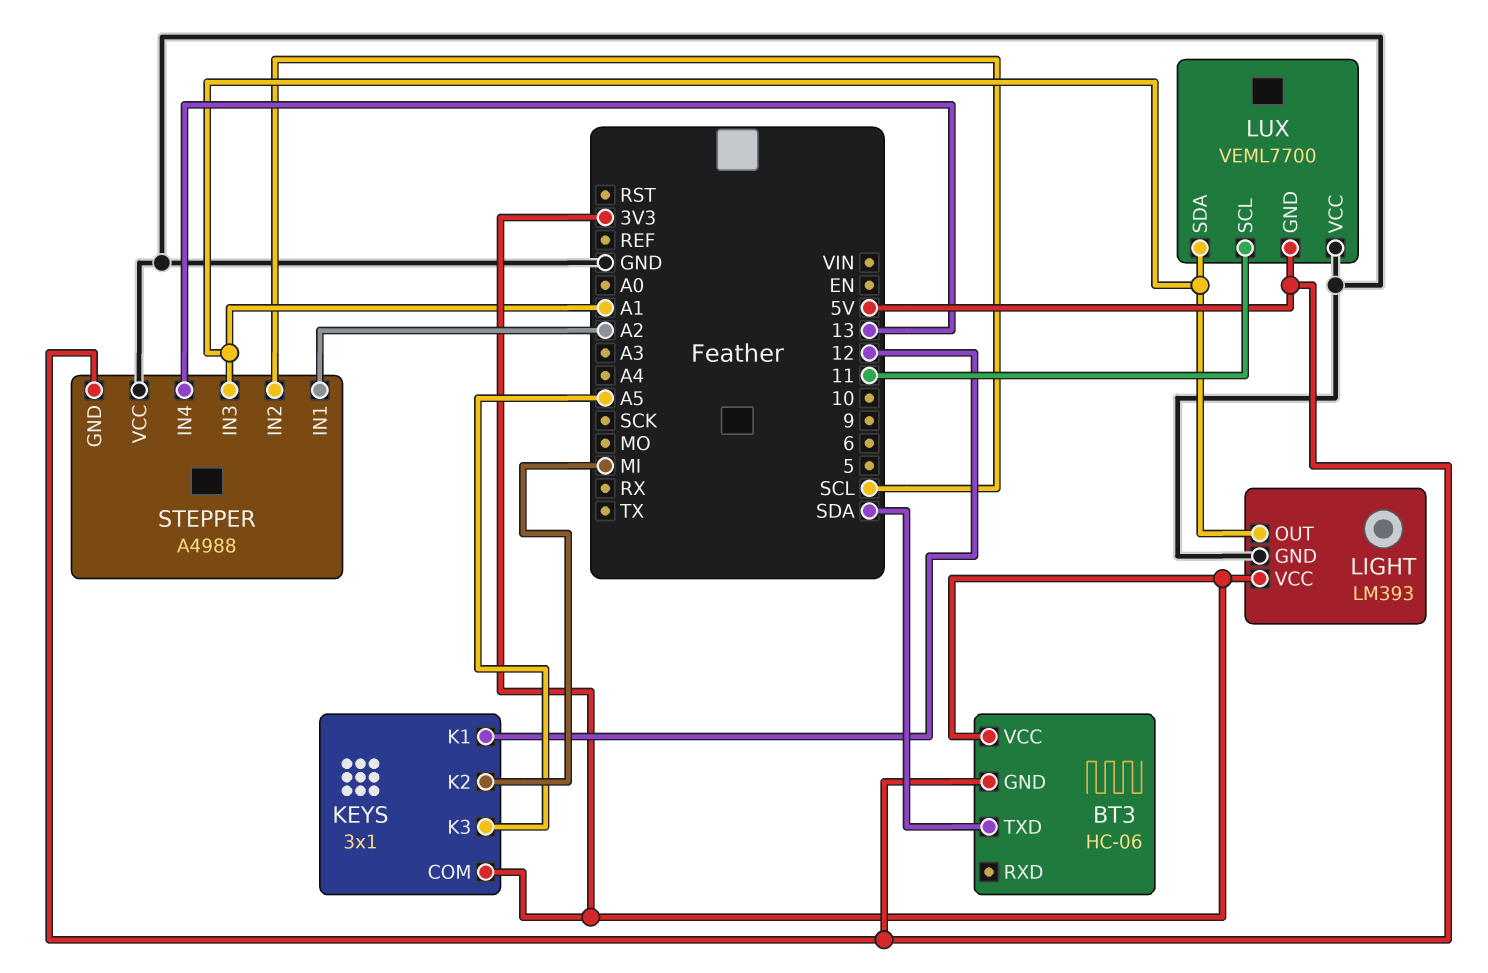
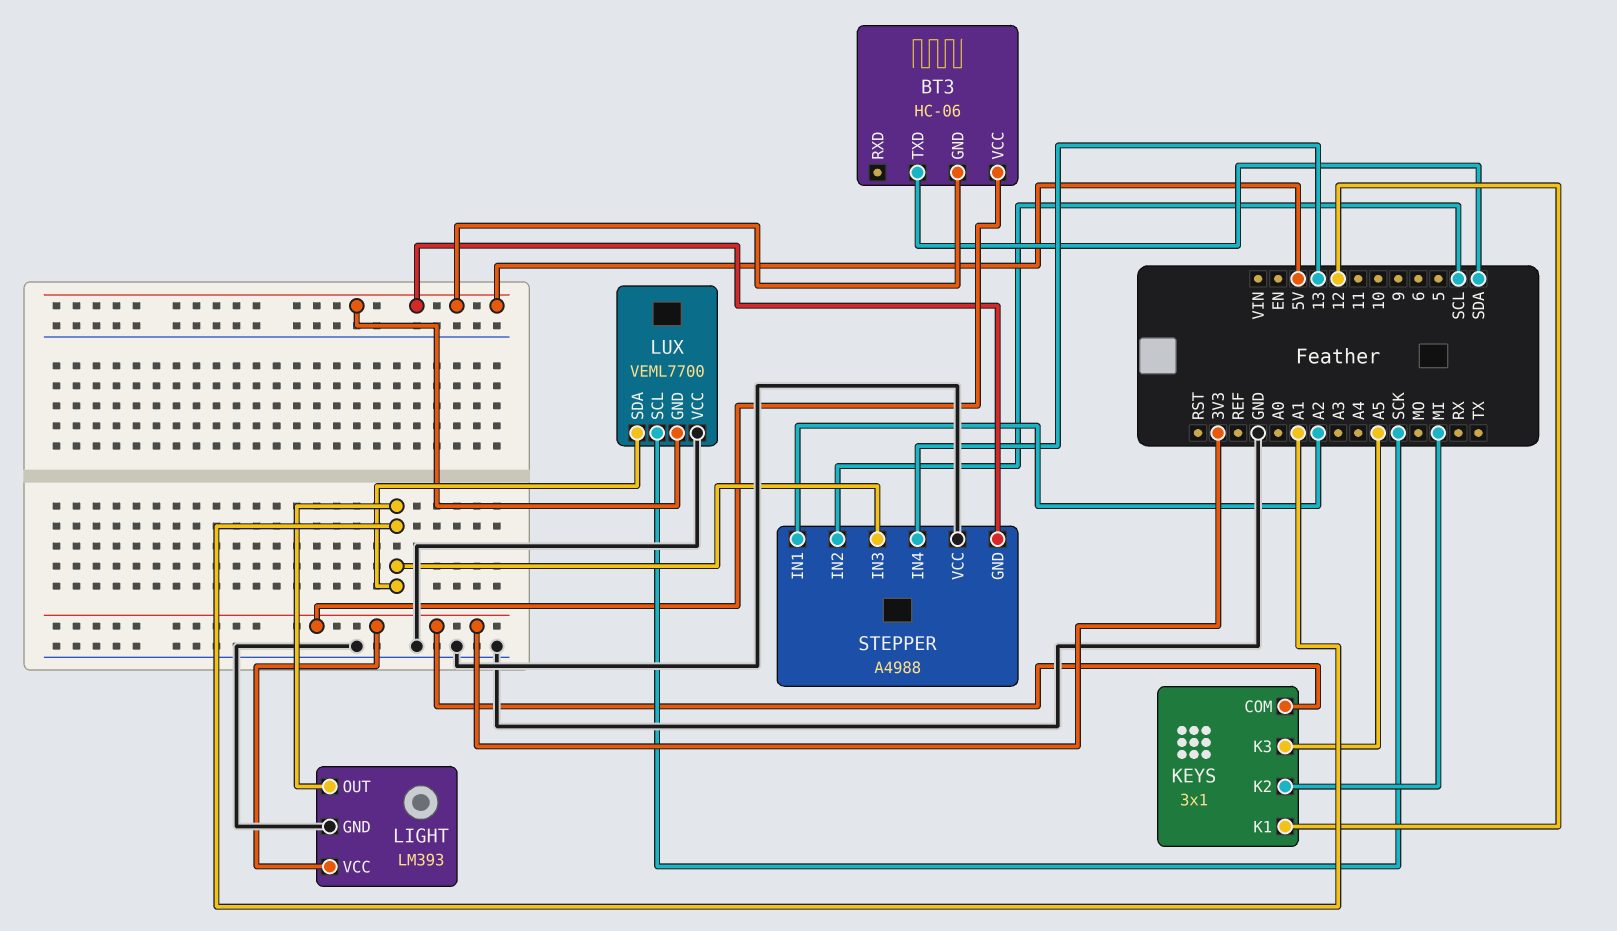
LUX pin SCL: 11 -> SCK

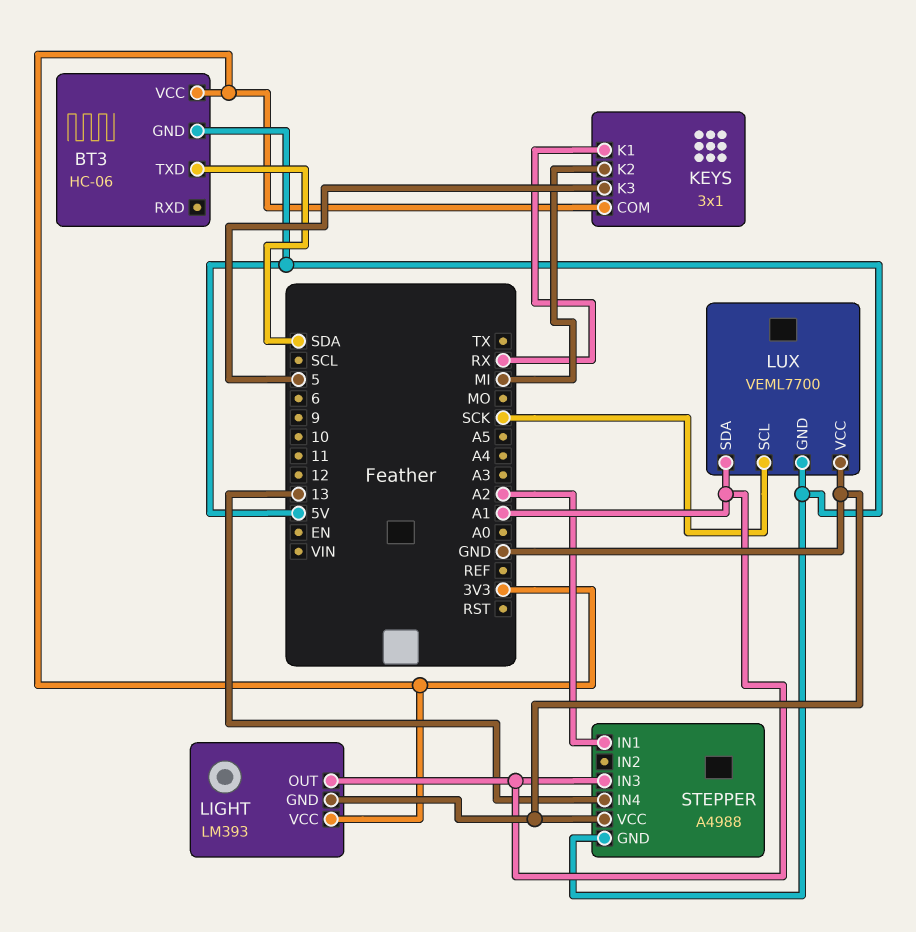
KEYS pin K1: 12 -> RX
KEYS pin K3: A5 -> 5
STEPPER pin IN2: SCL -> none

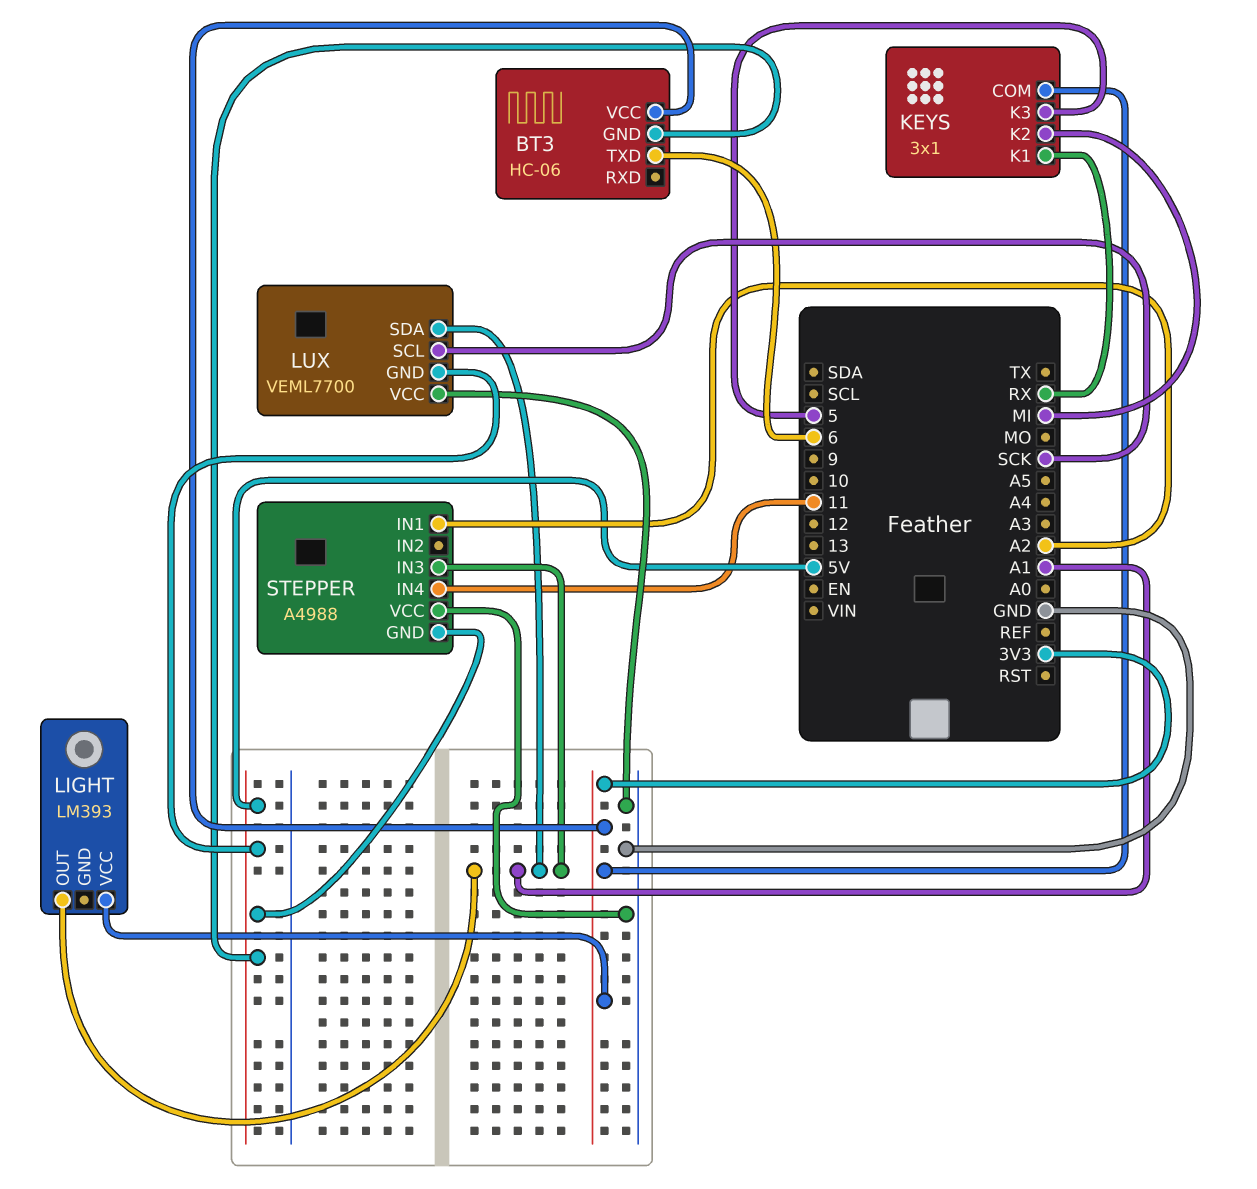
BT3 pin TXD: SDA -> 6
LIGHT pin GND: GND -> none
STEPPER pin IN4: 13 -> 11

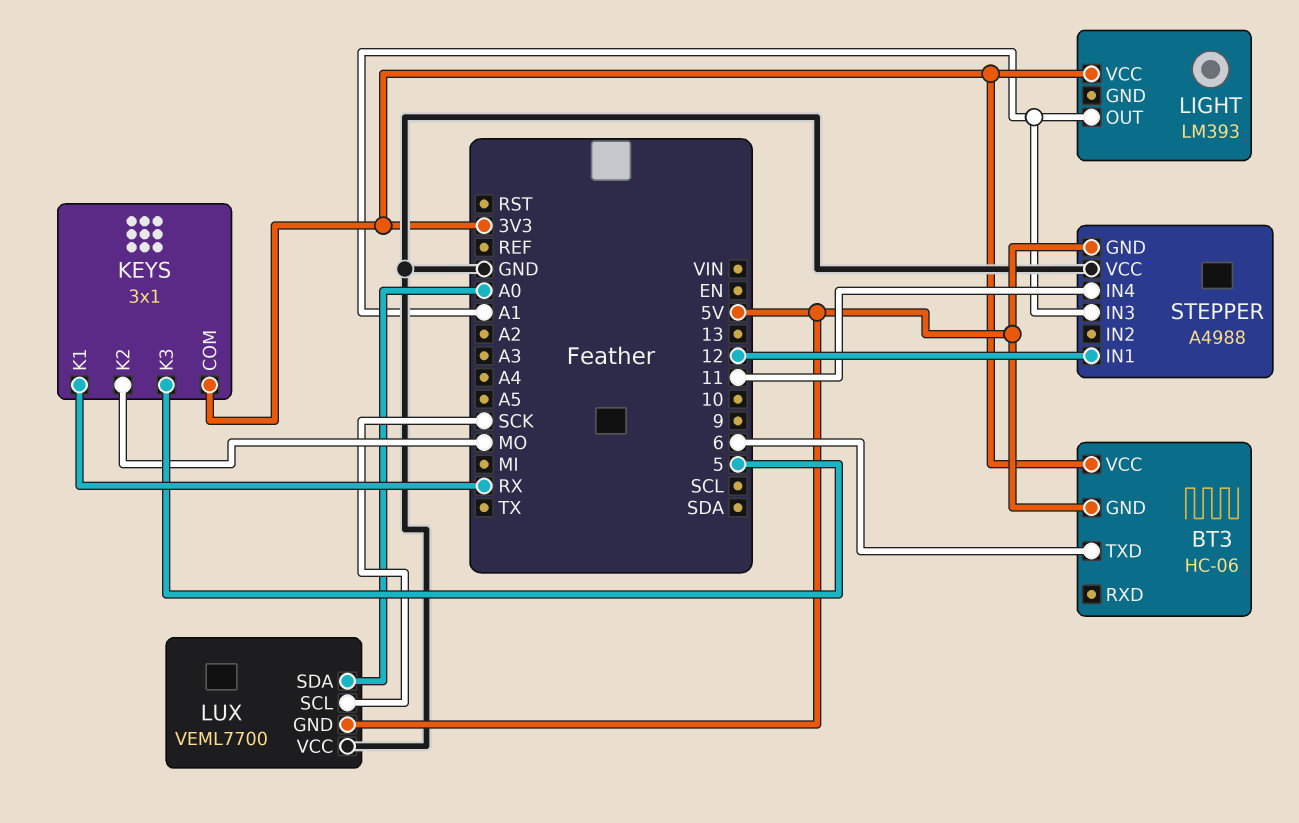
KEYS pin K2: MI -> MO
LUX pin SDA: A1 -> A0
STEPPER pin IN1: A2 -> 12

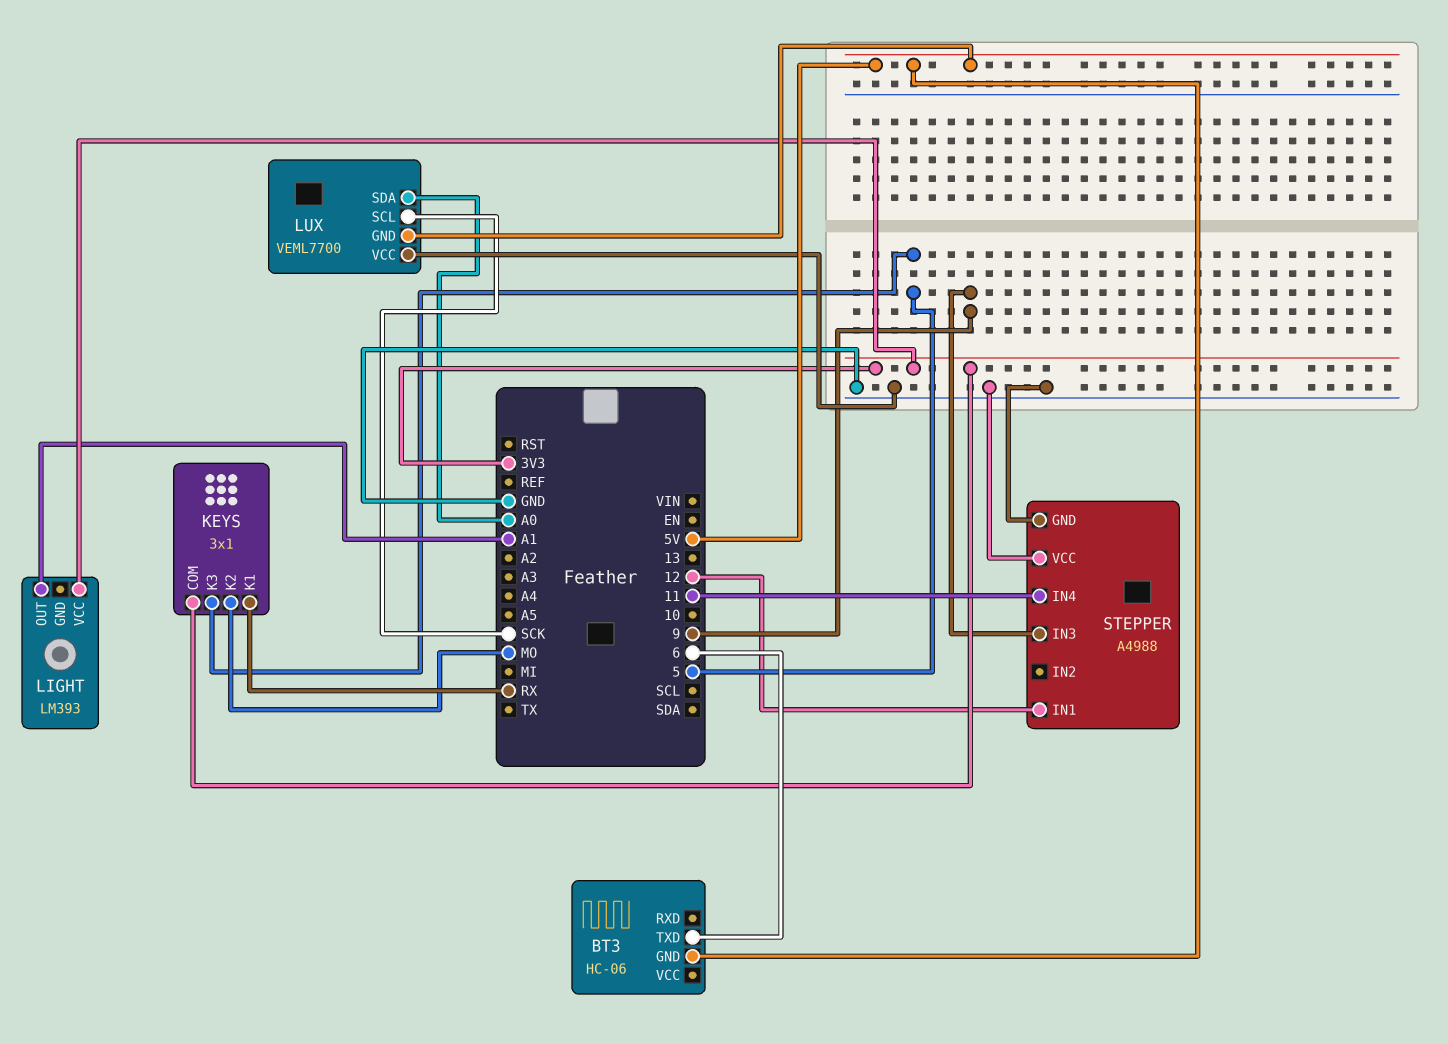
BT3 pin VCC: 3V3 -> none
STEPPER pin GND: 5V -> GND
STEPPER pin IN3: A1 -> 9

